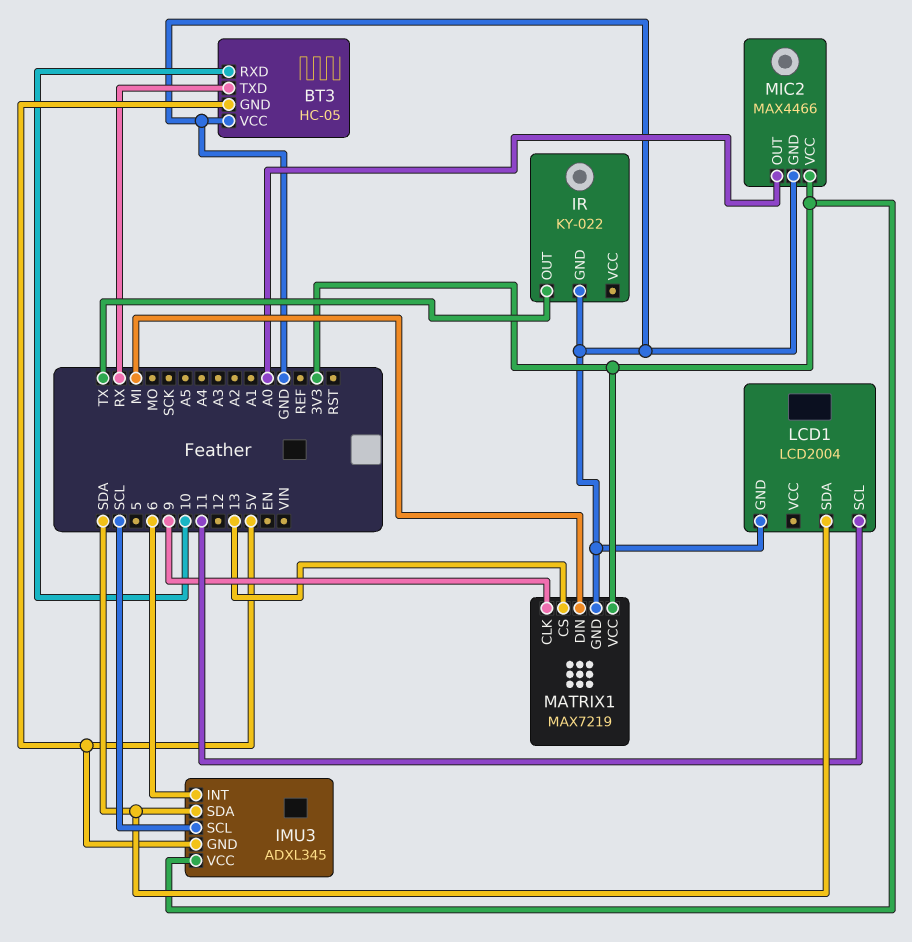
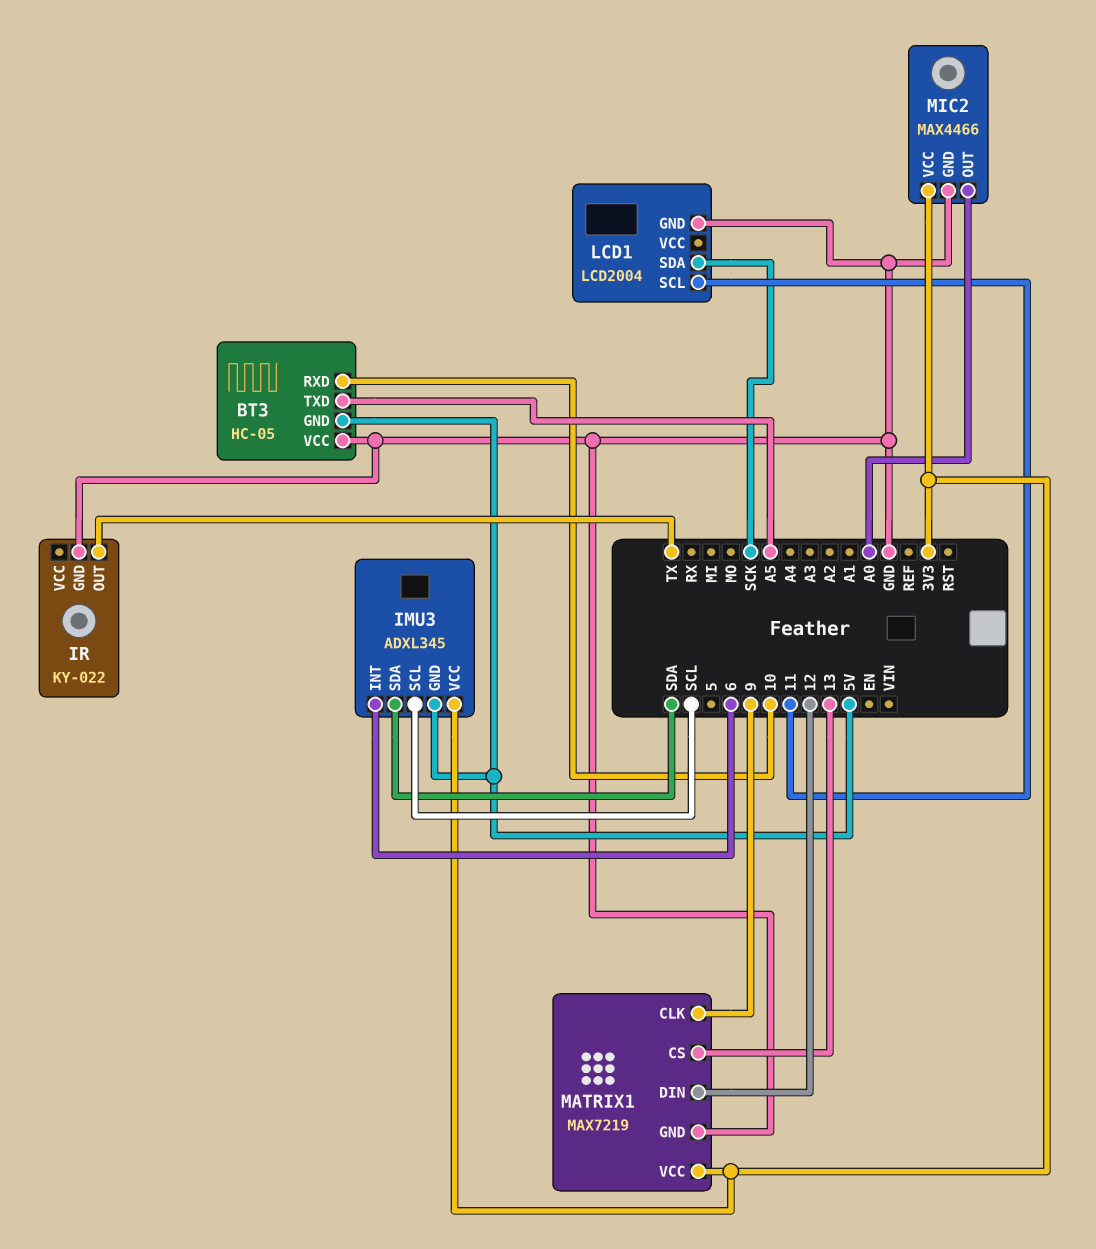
BT3 pin TXD: RX -> A5
LCD1 pin SDA: SDA -> SCK
MATRIX1 pin DIN: MI -> 12

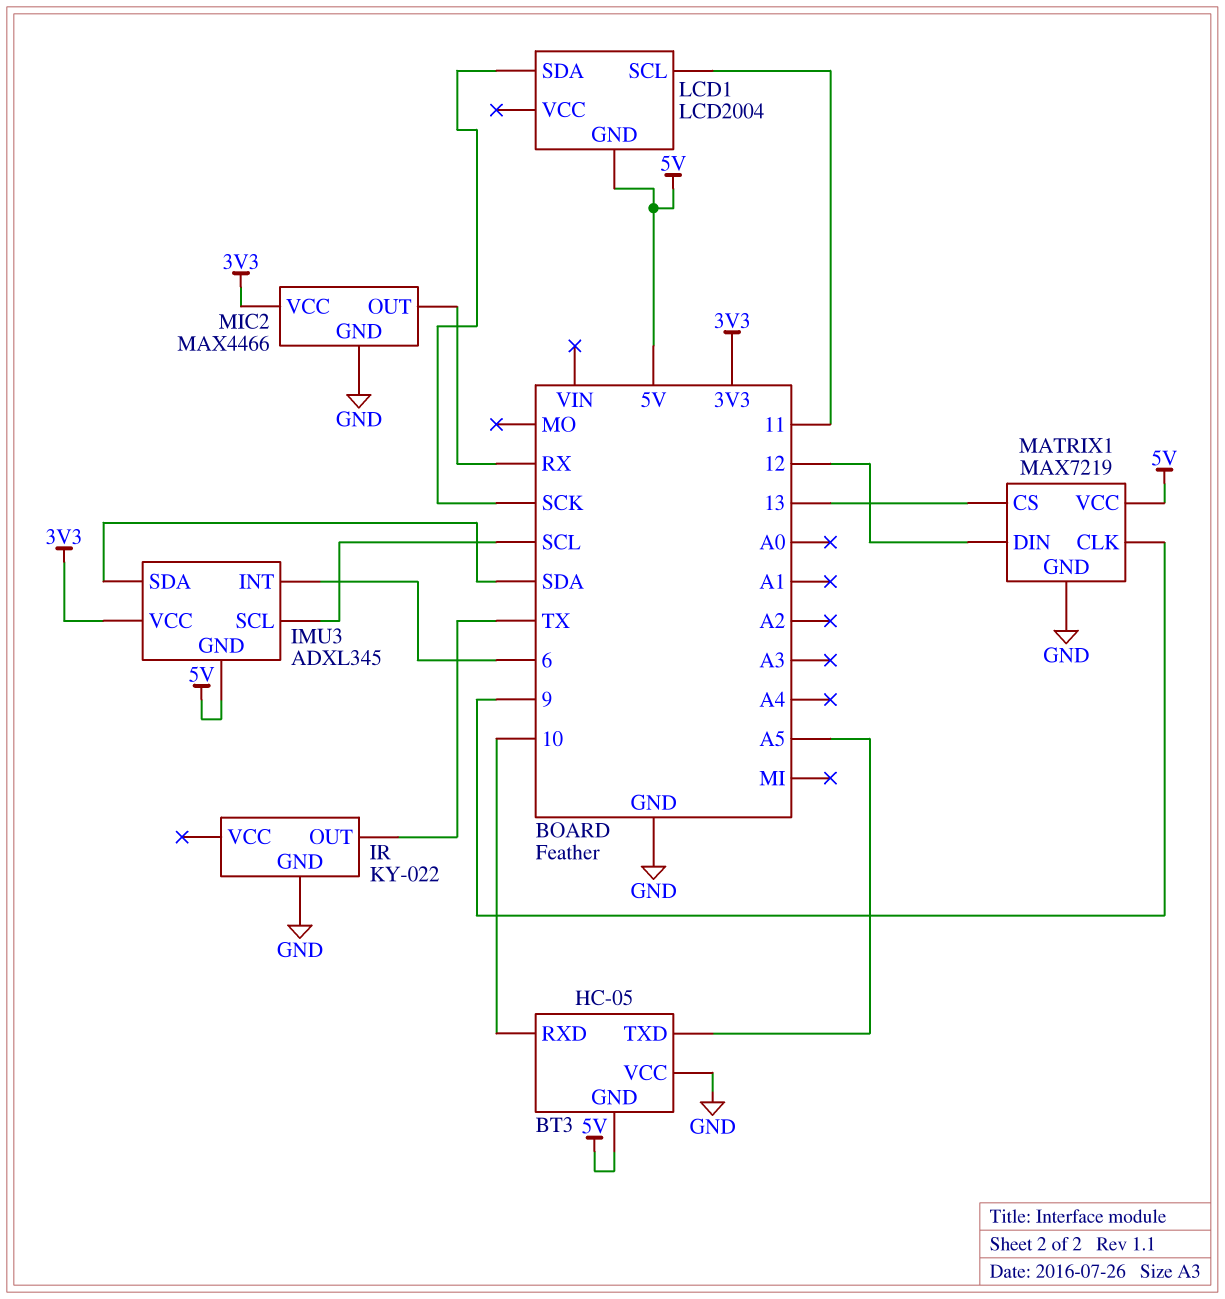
LCD1 pin GND: GND -> 5V
MATRIX1 pin VCC: 3V3 -> 5V
MIC2 pin OUT: A0 -> RX

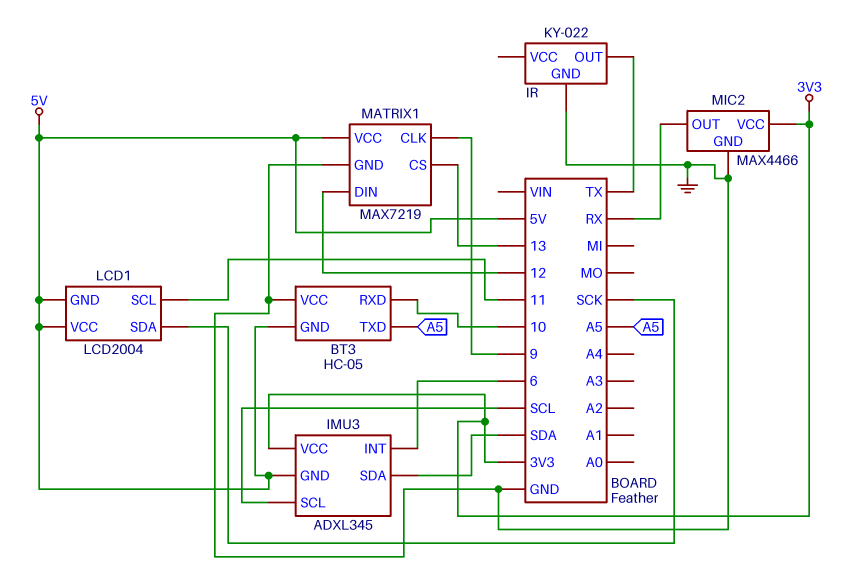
LCD1 pin VCC: none -> 5V

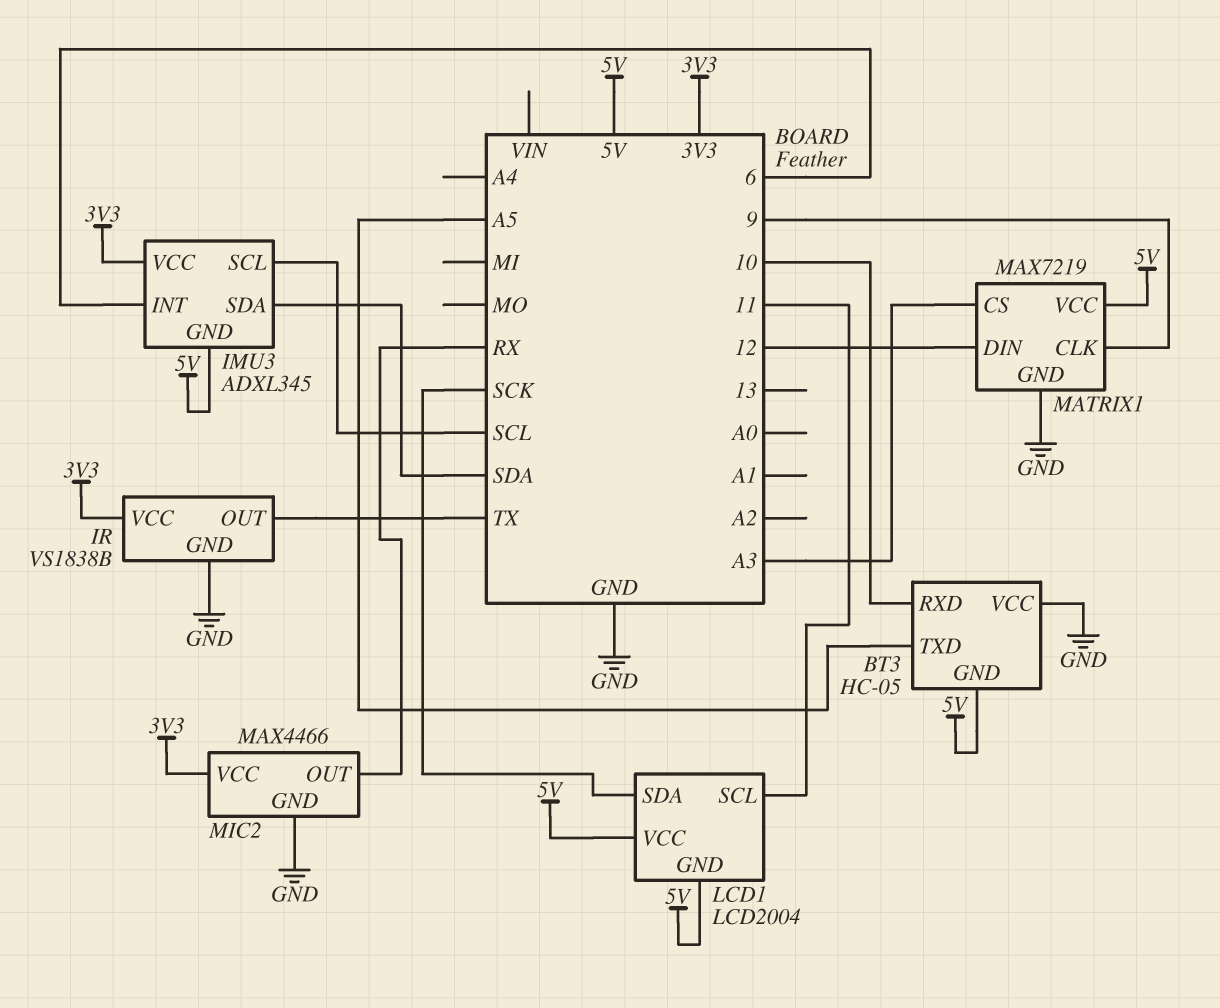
IR: KY-022 -> VS1838B
IR pin VCC: none -> 3V3
MATRIX1 pin CS: 13 -> A3

